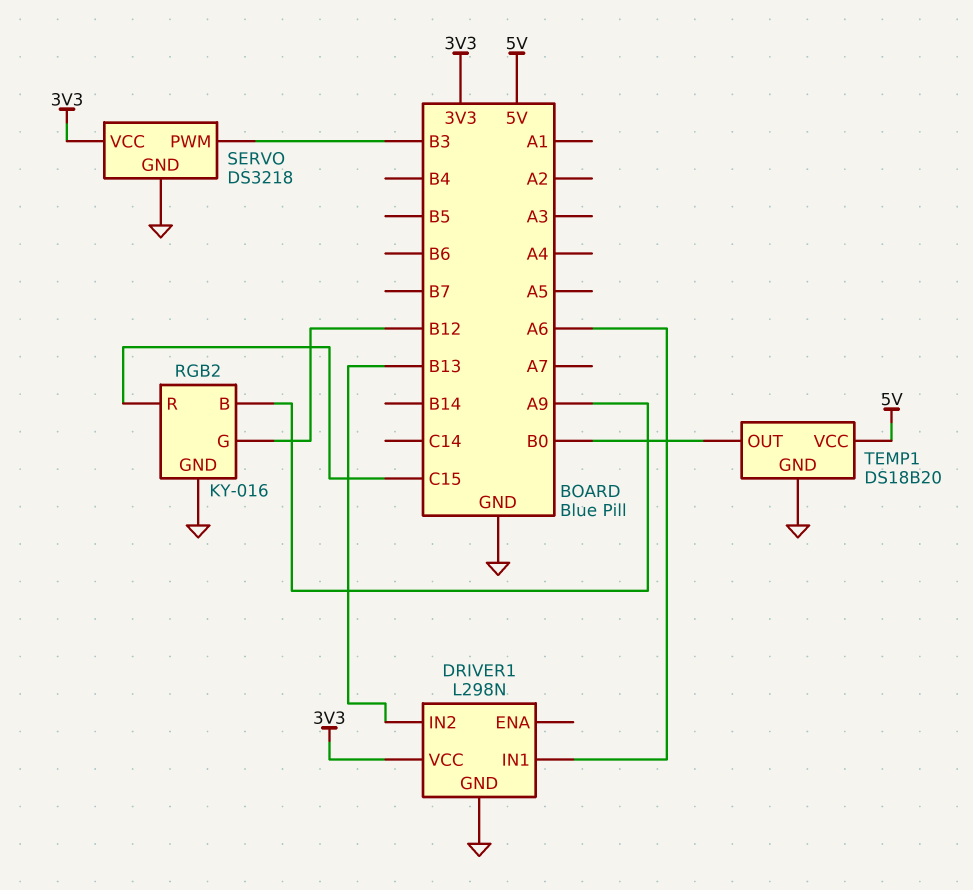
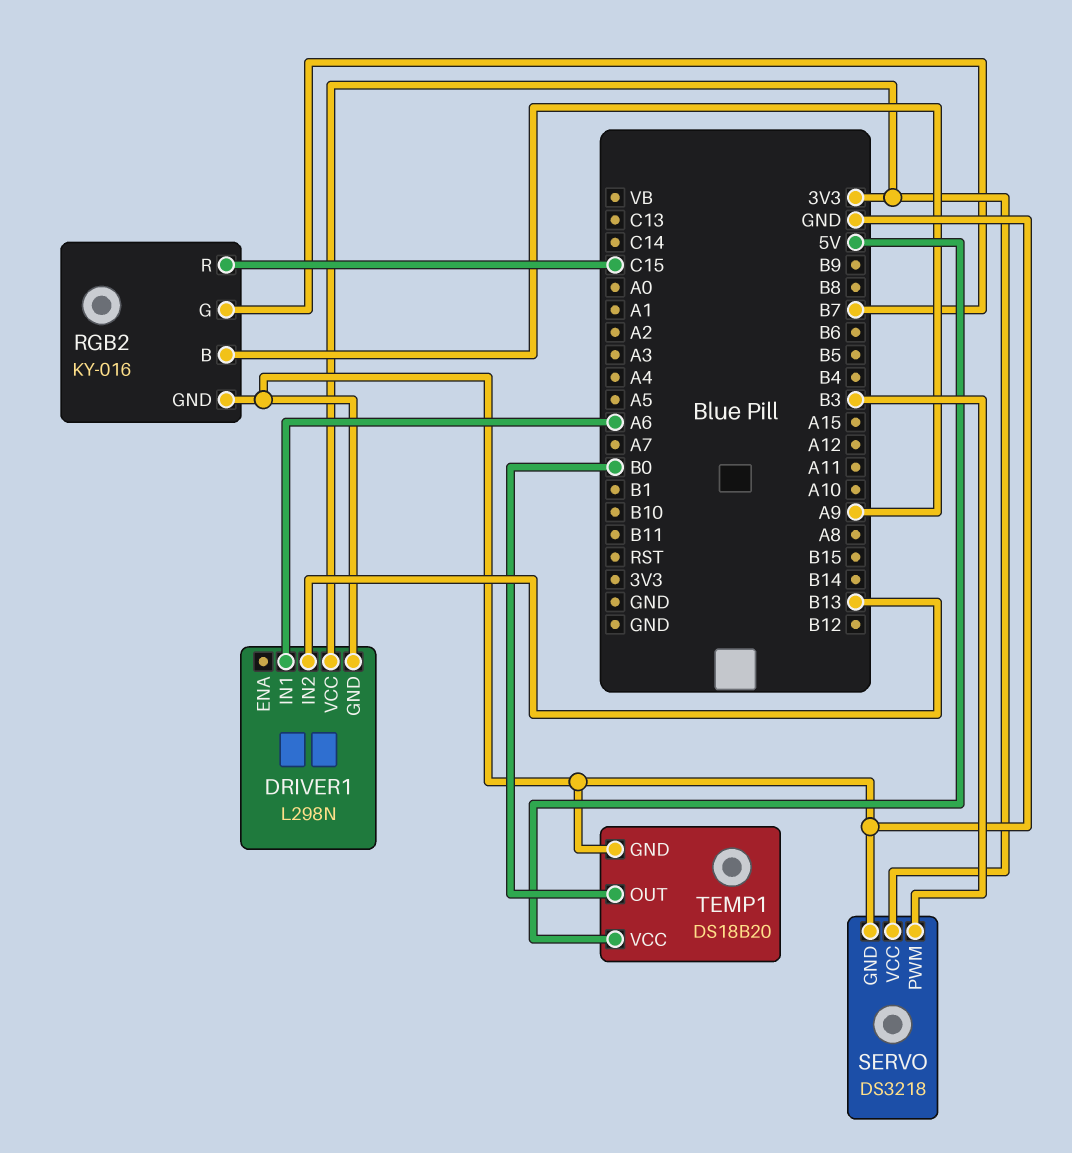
RGB2 pin G: B12 -> B7

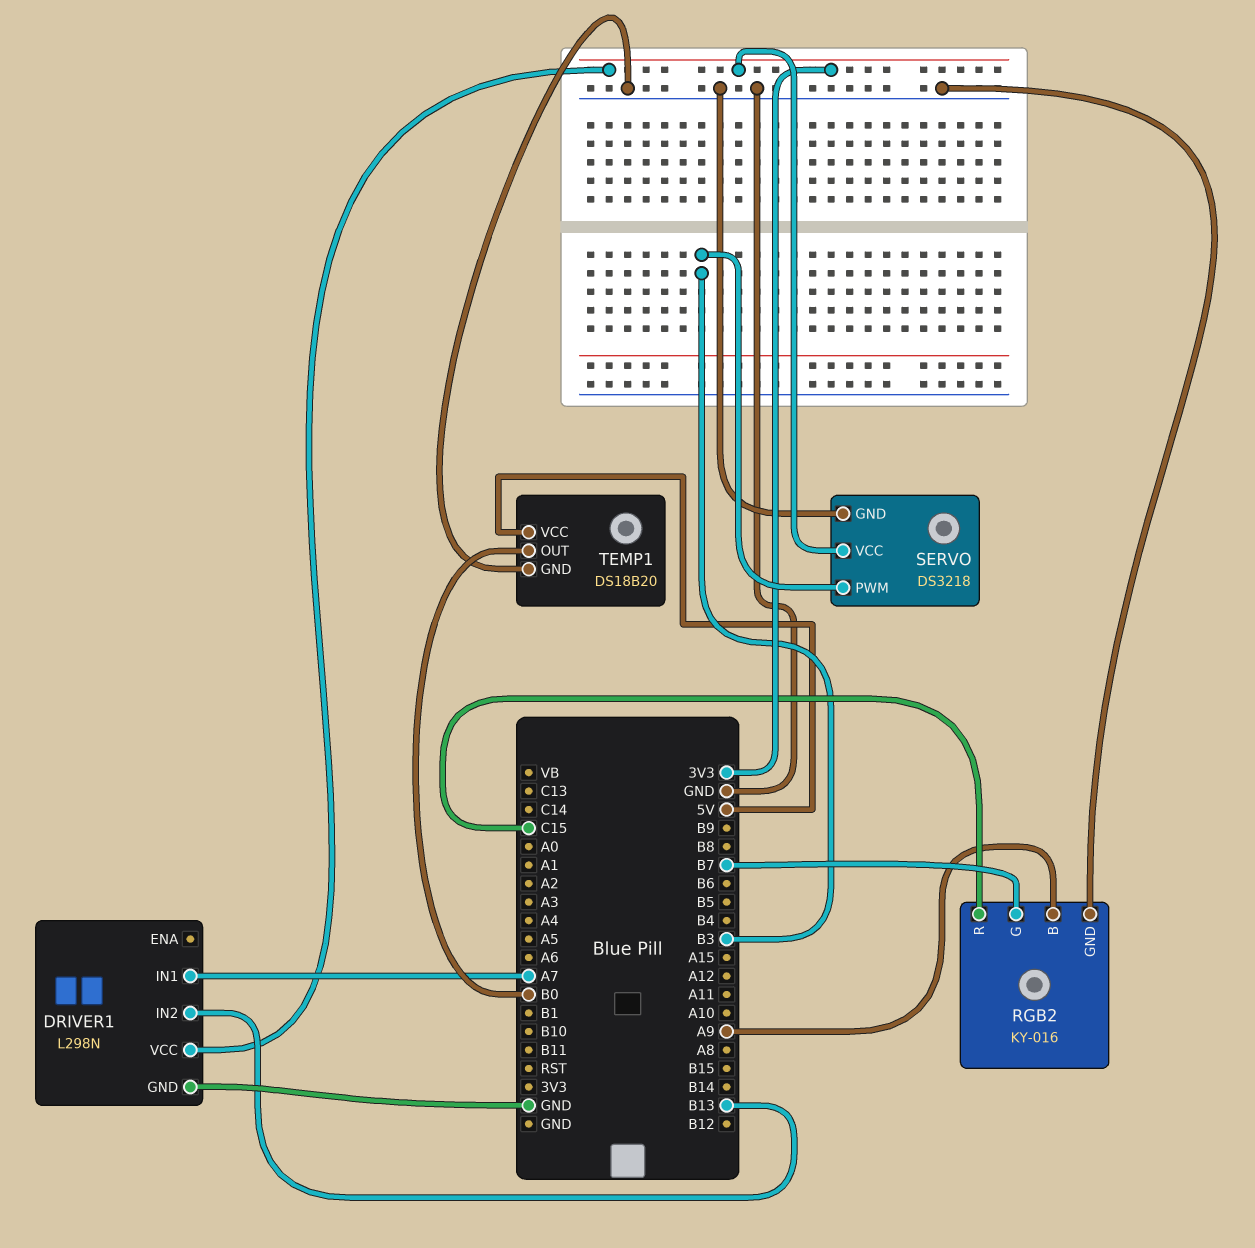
DRIVER1 pin IN1: A6 -> A7

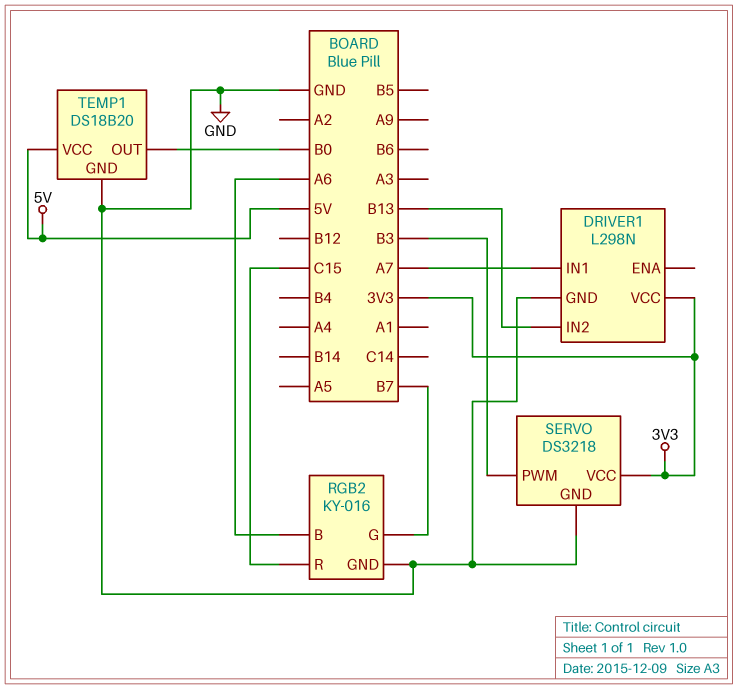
RGB2 pin B: A9 -> A6

